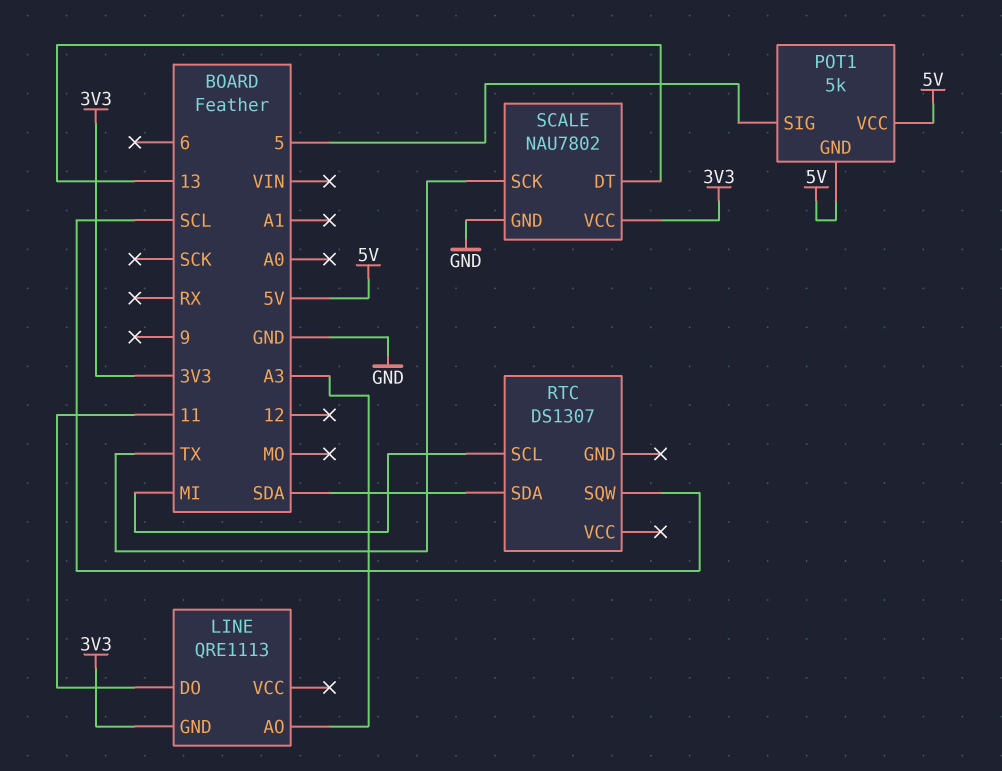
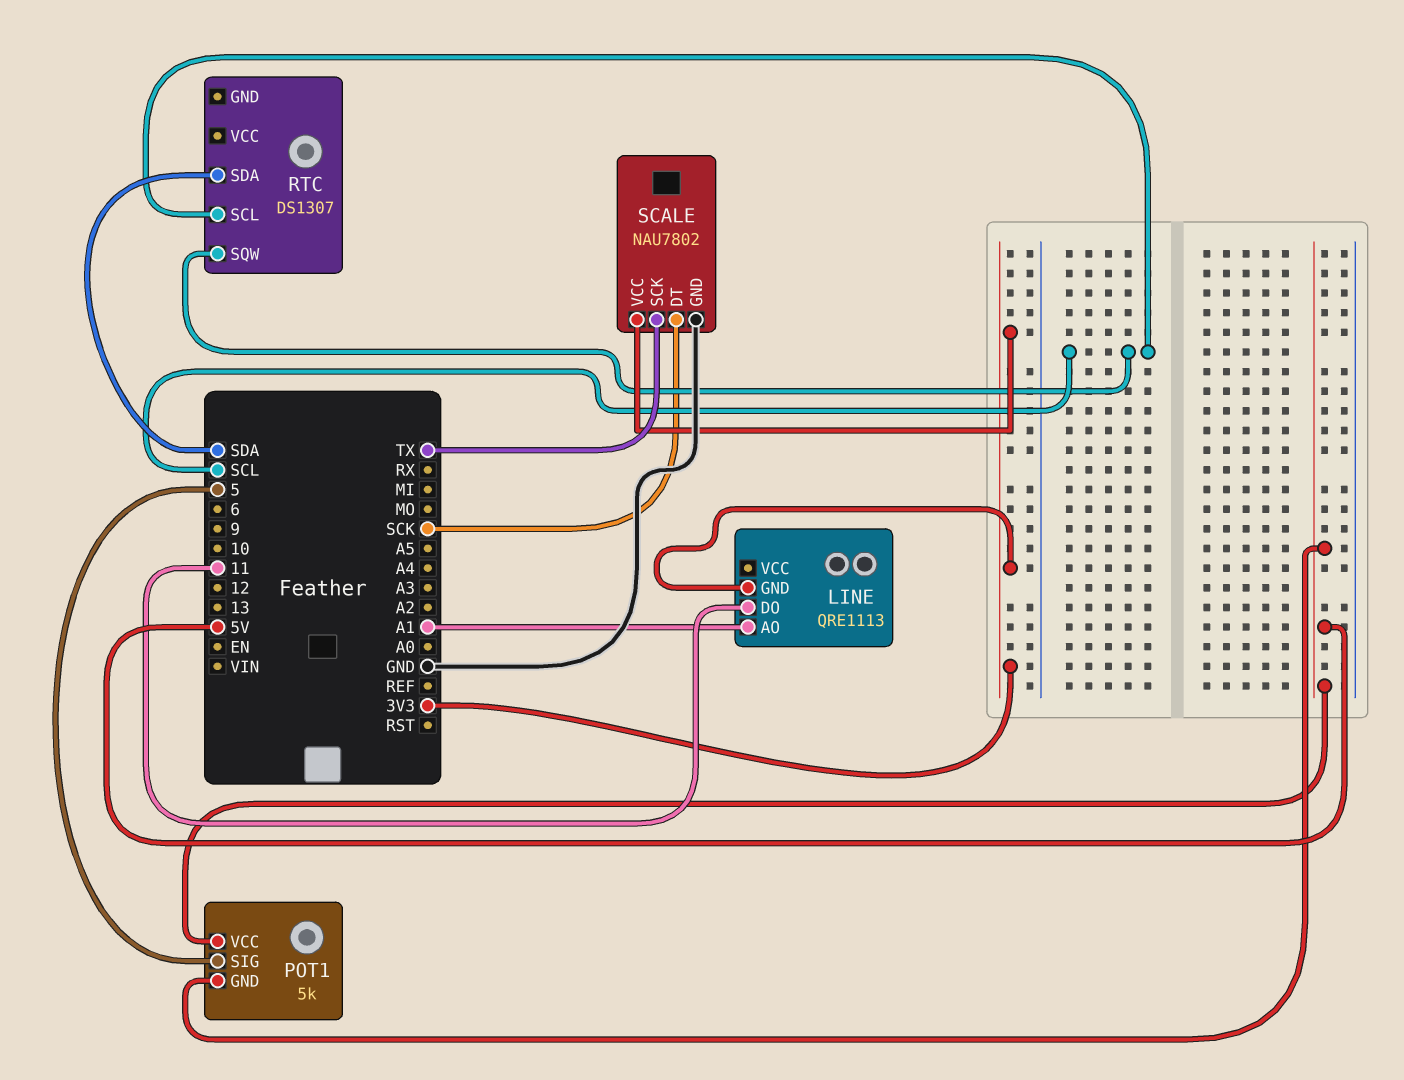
LINE pin AO: A3 -> A1
RTC pin SCL: MI -> SCL
SCALE pin DT: 13 -> SCK

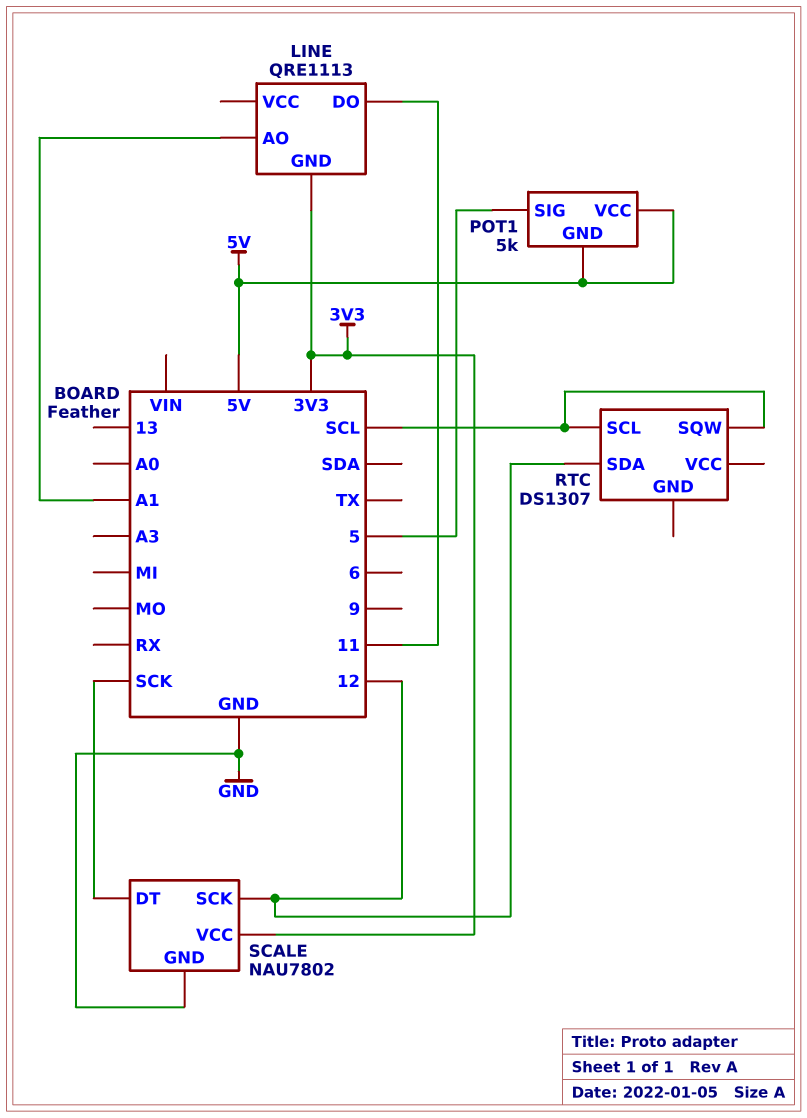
RTC pin SDA: SDA -> 12
SCALE pin SCK: TX -> 12

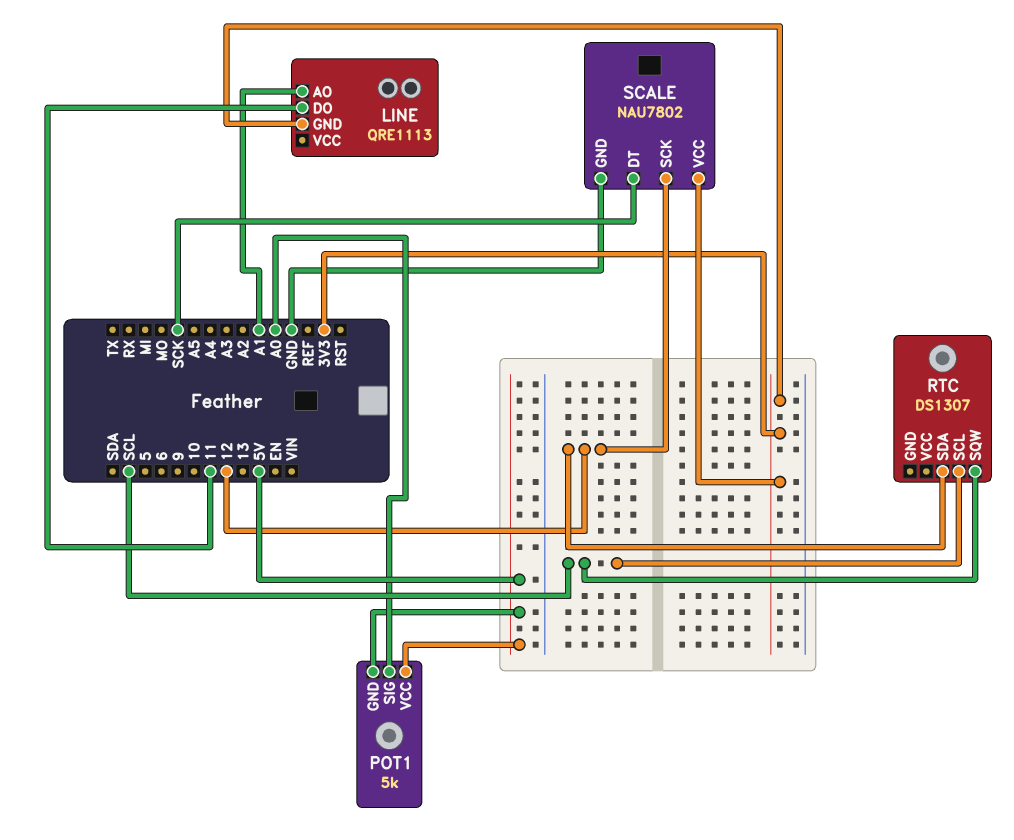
POT1 pin SIG: 5 -> A0

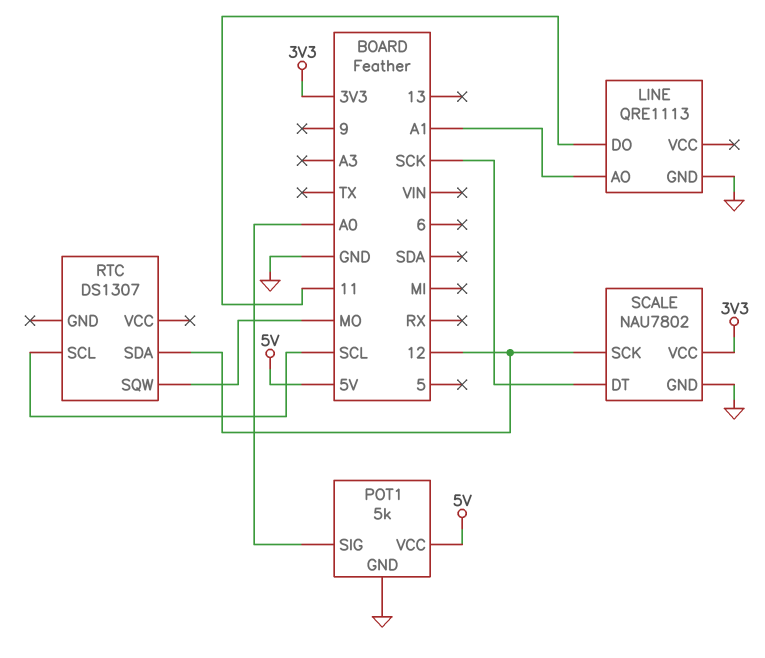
LINE pin GND: 3V3 -> GND
POT1 pin GND: 5V -> GND
RTC pin SQW: SCL -> MO

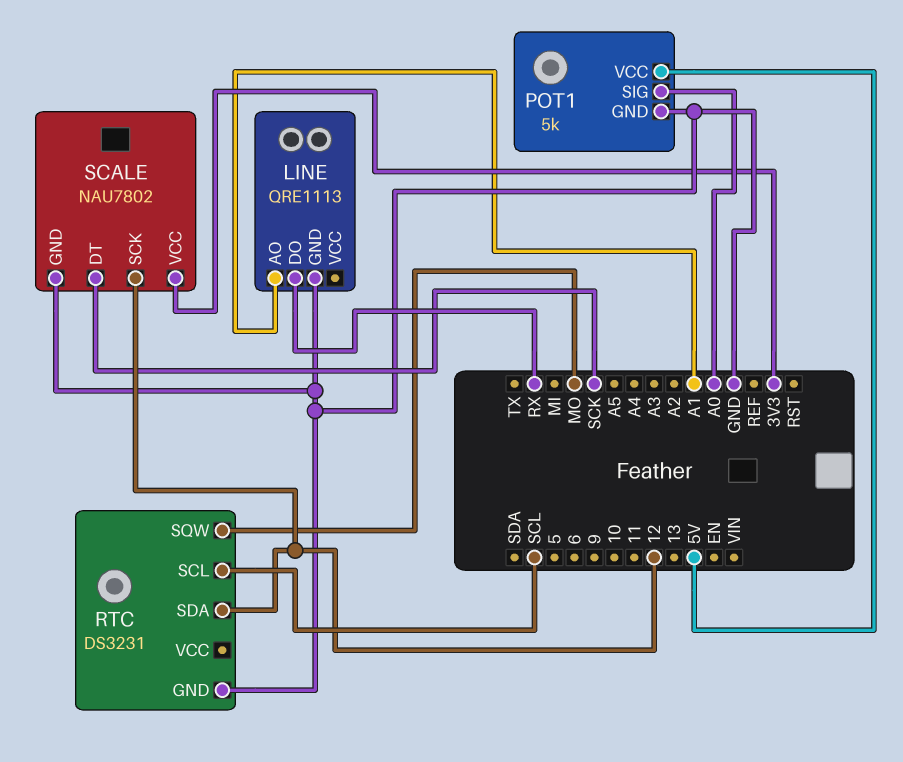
LINE pin DO: 11 -> RX
RTC: DS1307 -> DS3231
RTC pin GND: none -> GND

